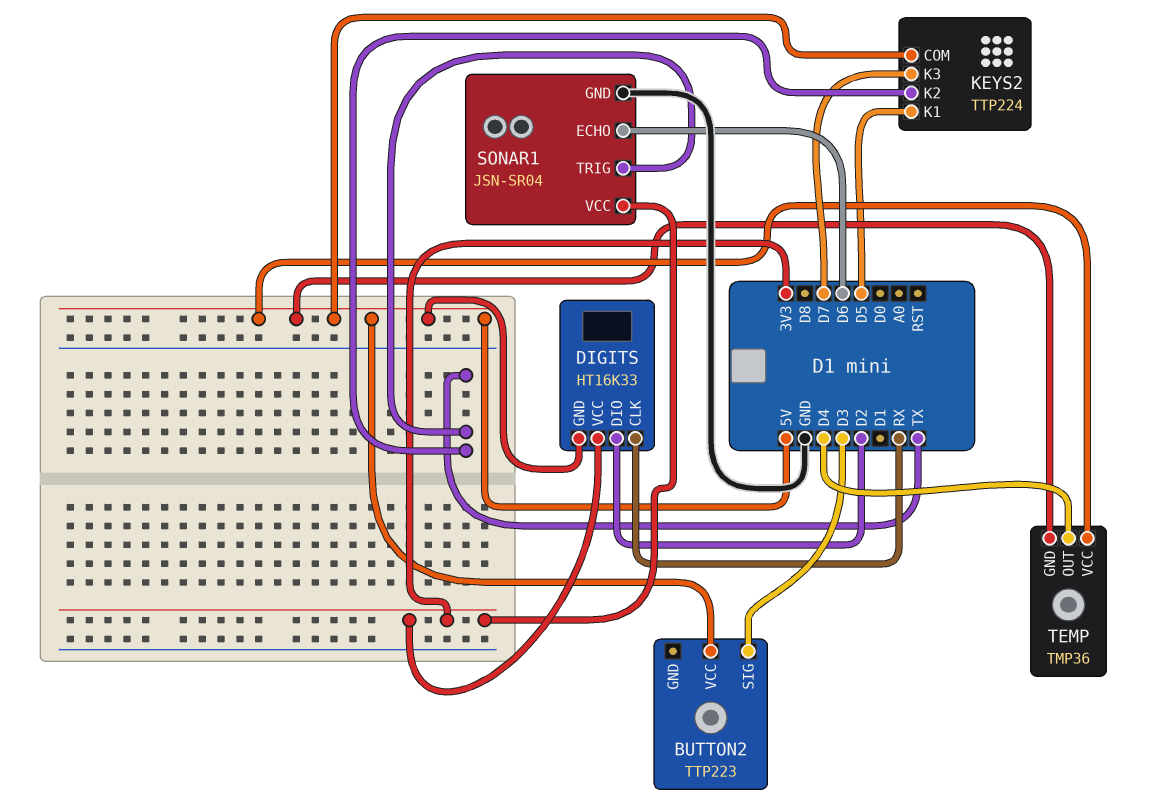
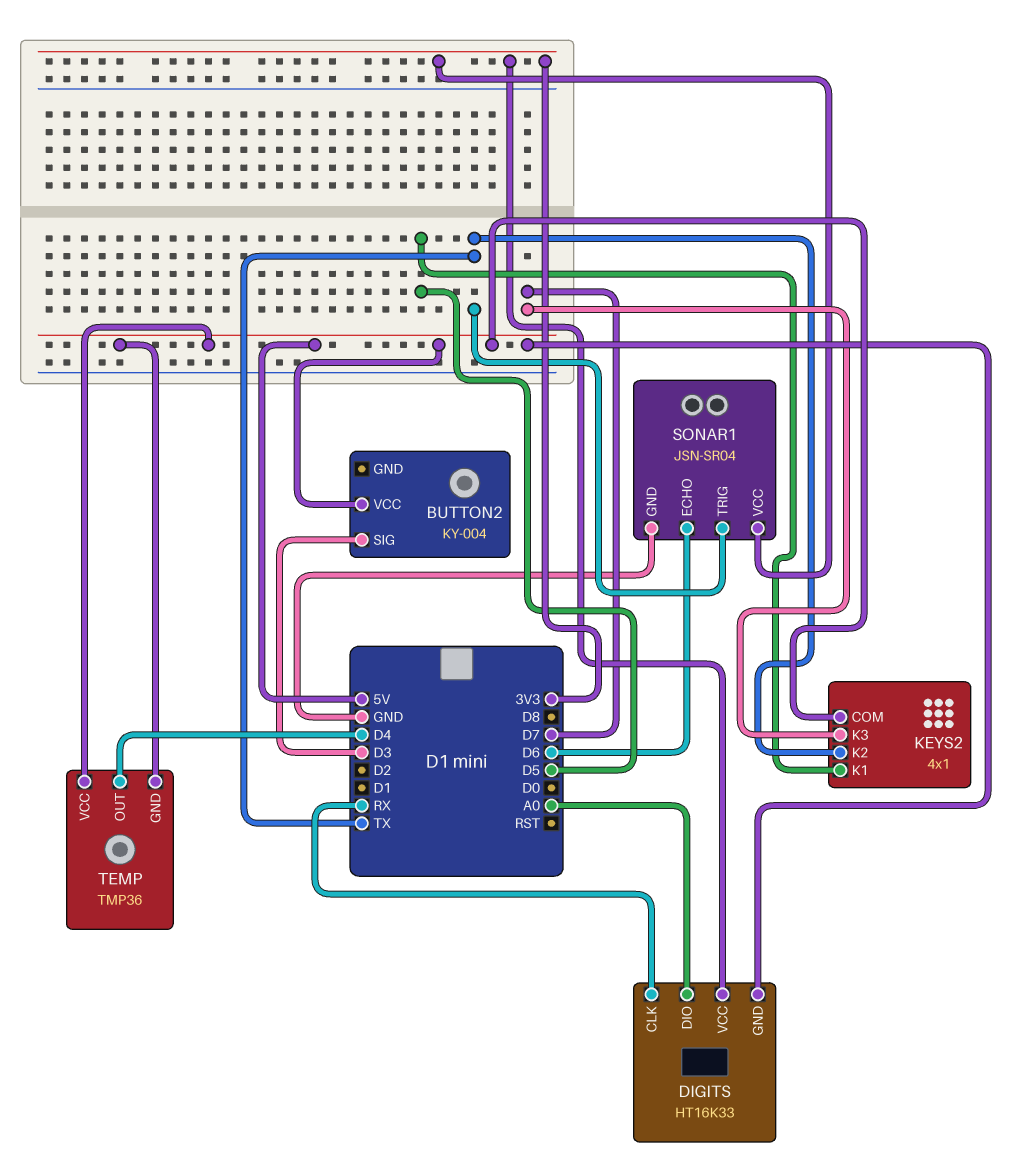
BUTTON2: TTP223 -> KY-004
DIGITS pin DIO: D2 -> A0
KEYS2: TTP224 -> 4x1

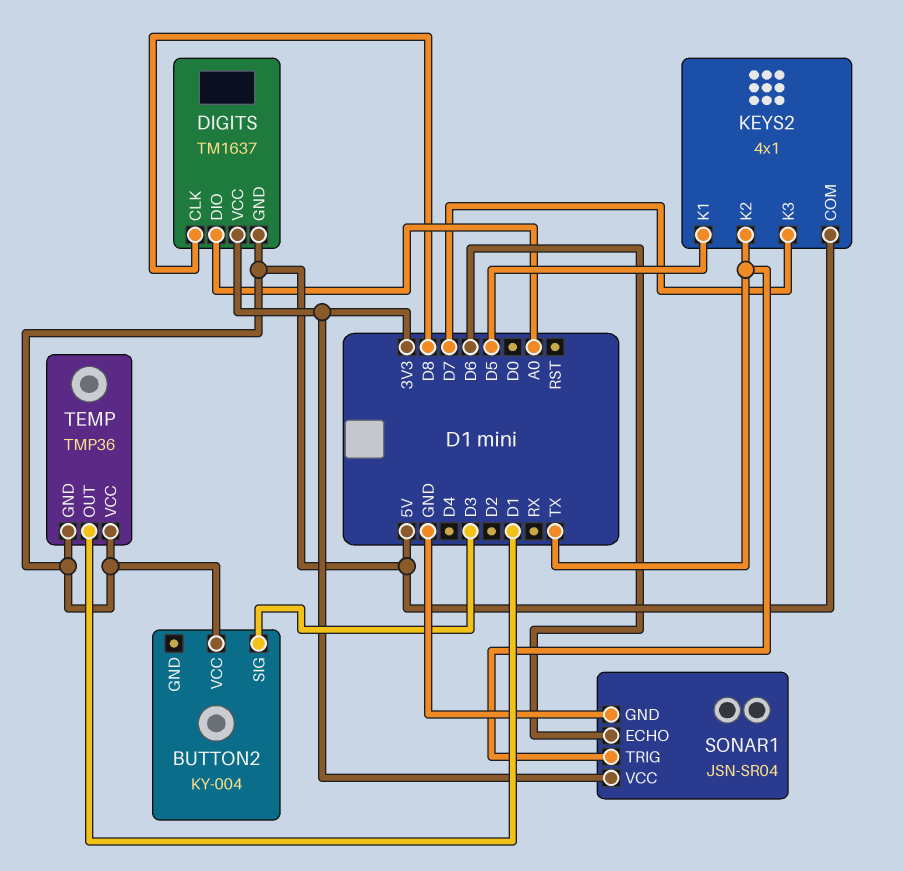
DIGITS: HT16K33 -> TM1637
DIGITS pin CLK: RX -> D8
TEMP pin OUT: D4 -> D1

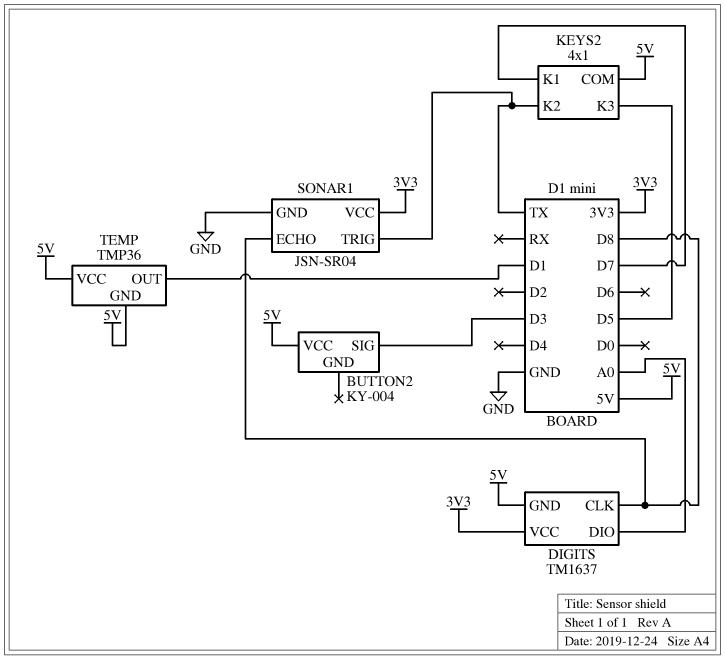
KEYS2 pin K1: D5 -> D7
KEYS2 pin K3: D7 -> D5
SONAR1 pin ECHO: D6 -> D8

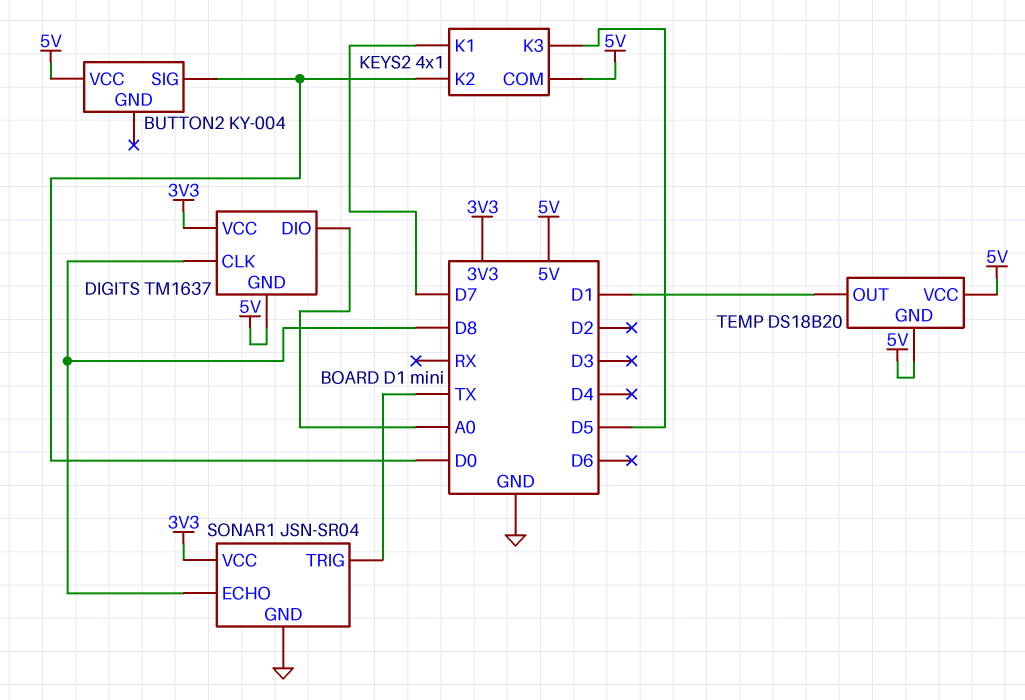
BUTTON2 pin SIG: D3 -> D0
KEYS2 pin K2: TX -> D0
TEMP: TMP36 -> DS18B20

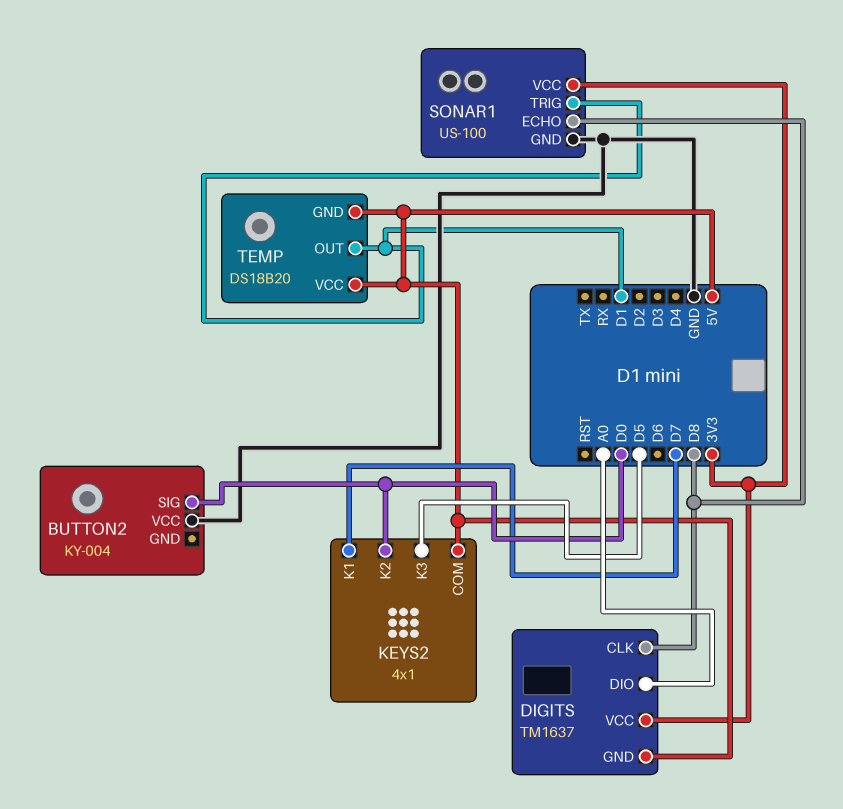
BUTTON2 pin VCC: 5V -> GND
SONAR1: JSN-SR04 -> US-100
SONAR1 pin TRIG: TX -> D1

